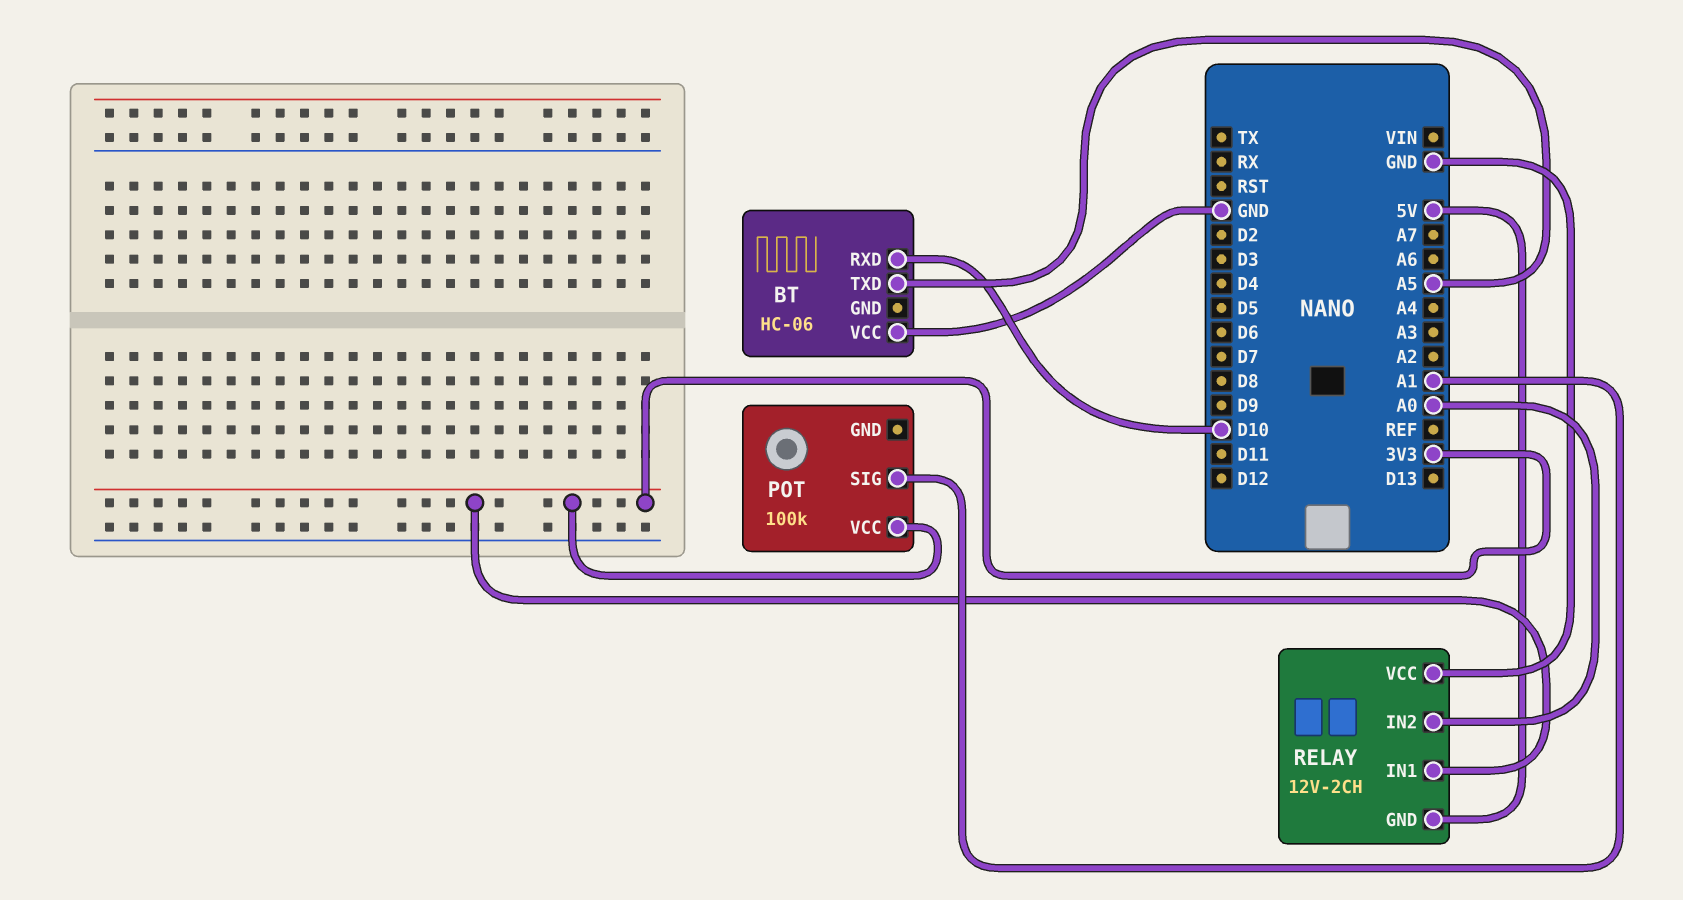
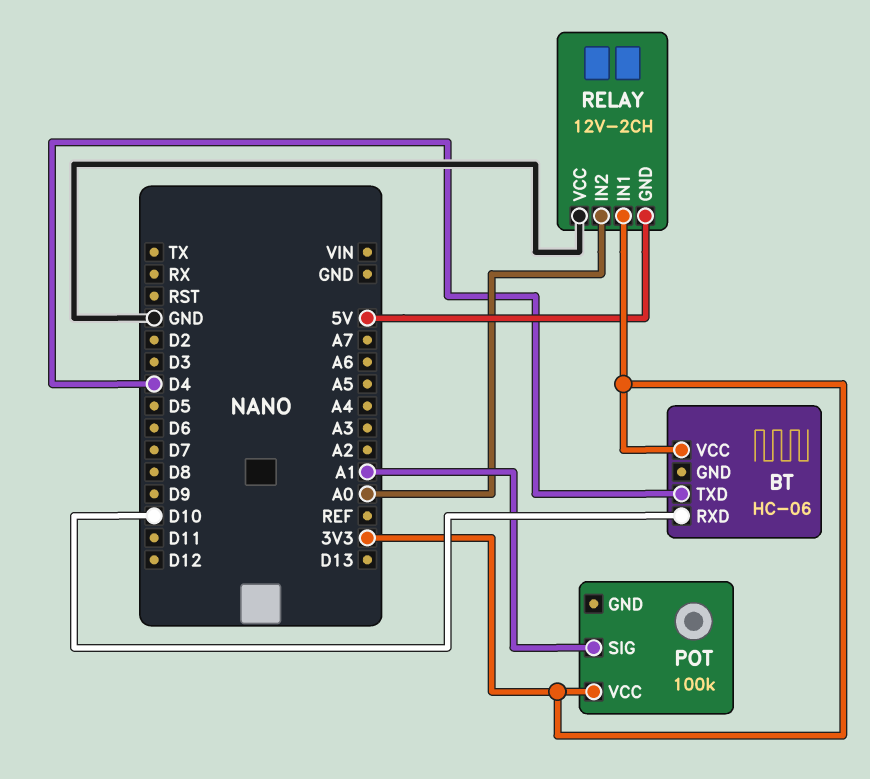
BT pin TXD: A5 -> D4
BT pin VCC: GND -> 3V3

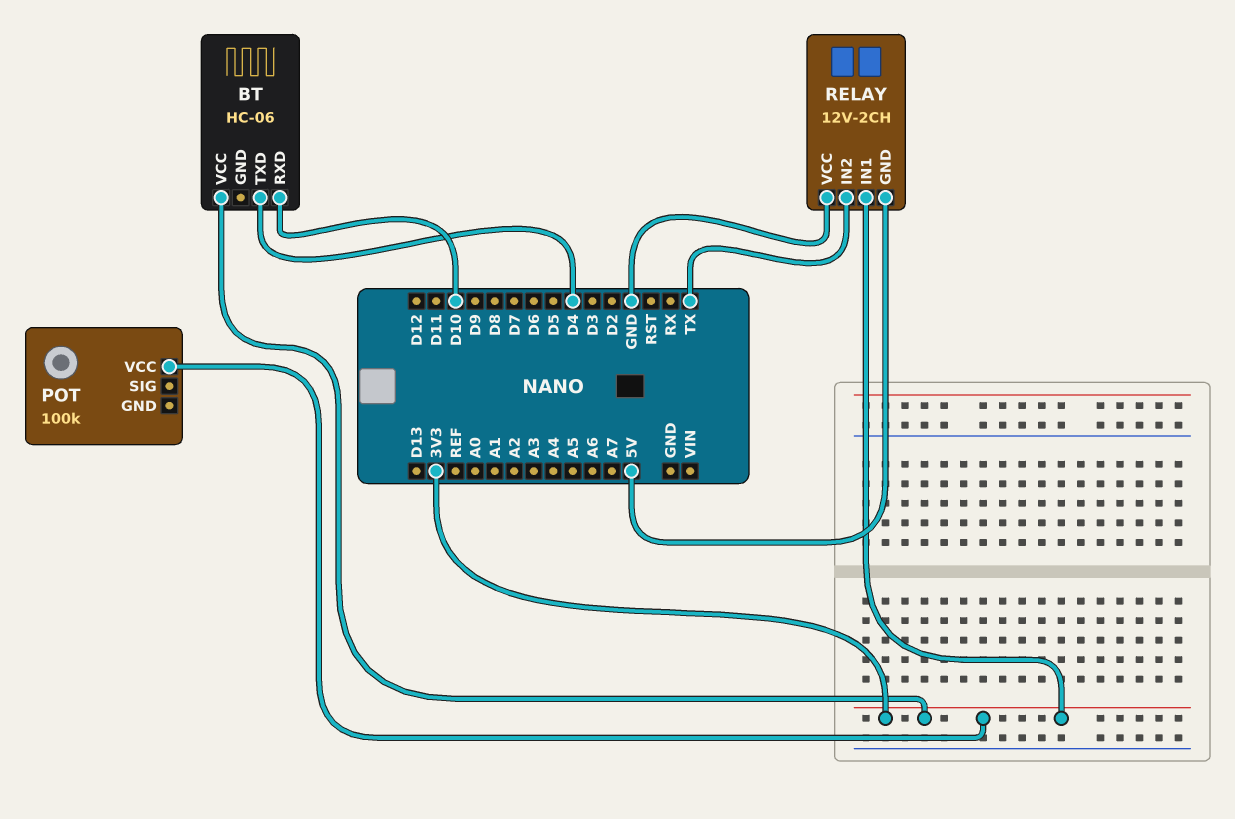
POT pin SIG: A1 -> none
RELAY pin IN2: A0 -> TX

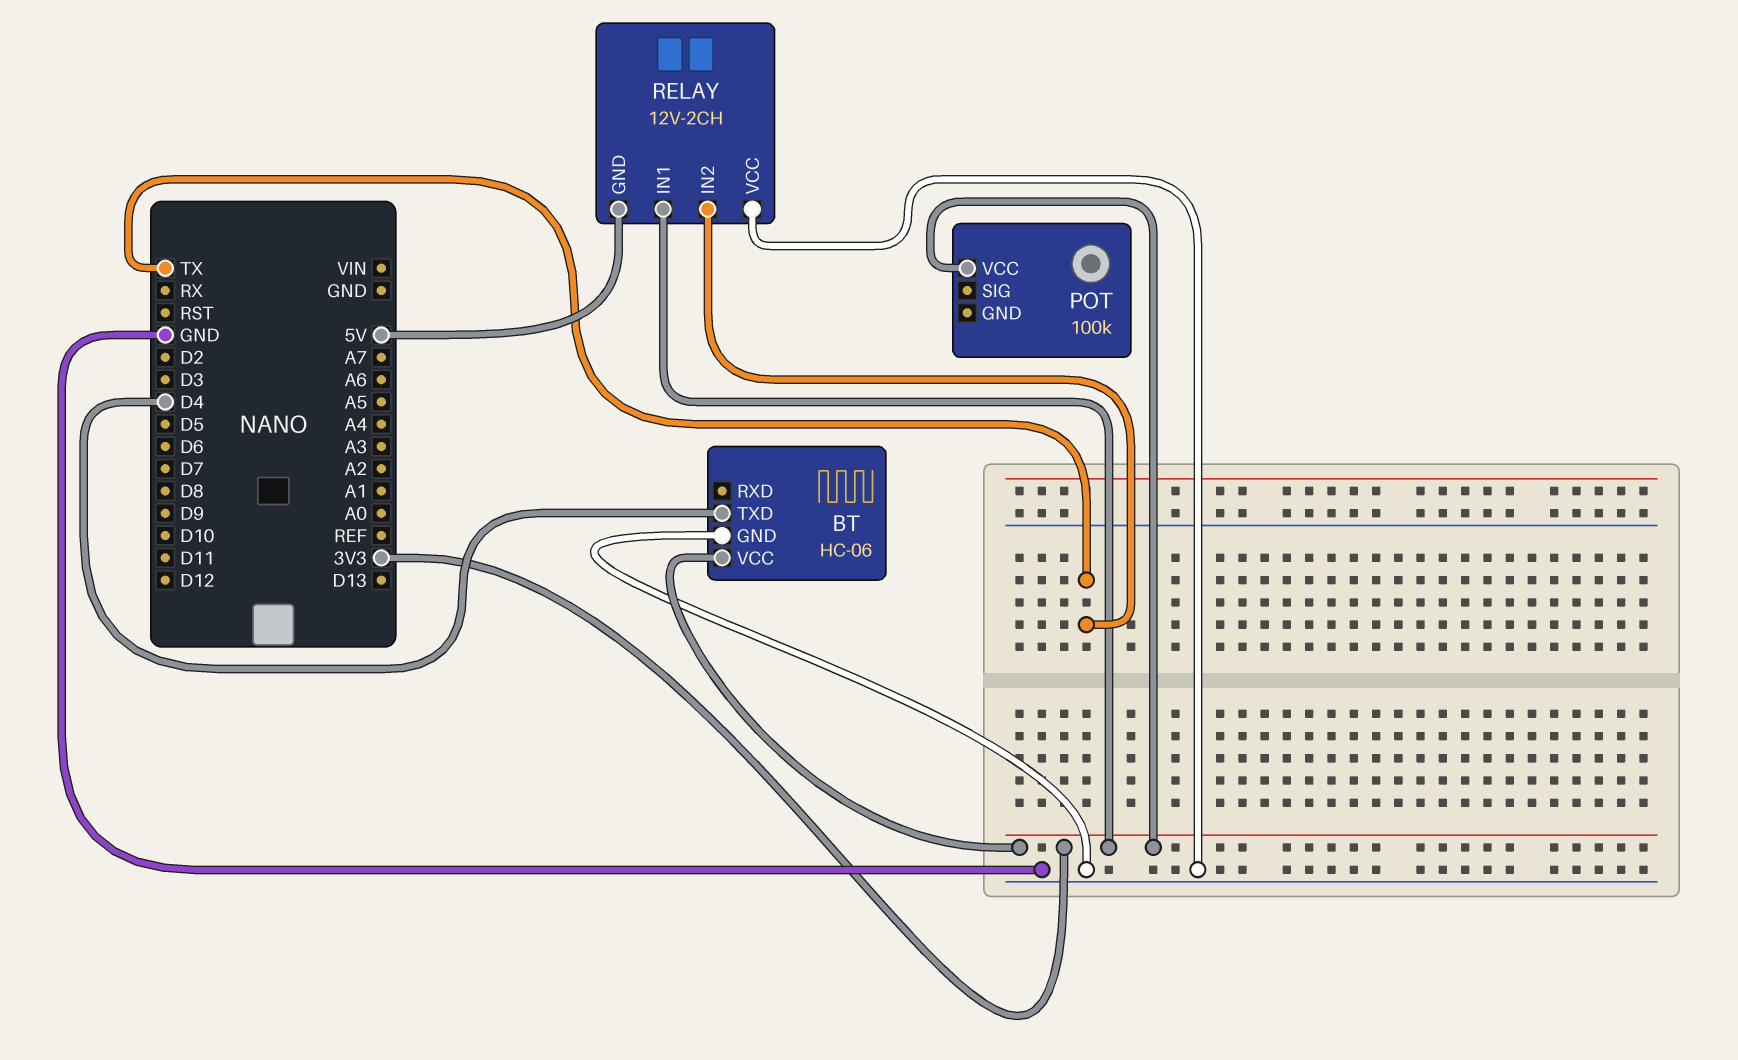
BT pin GND: none -> GND
BT pin RXD: D10 -> none

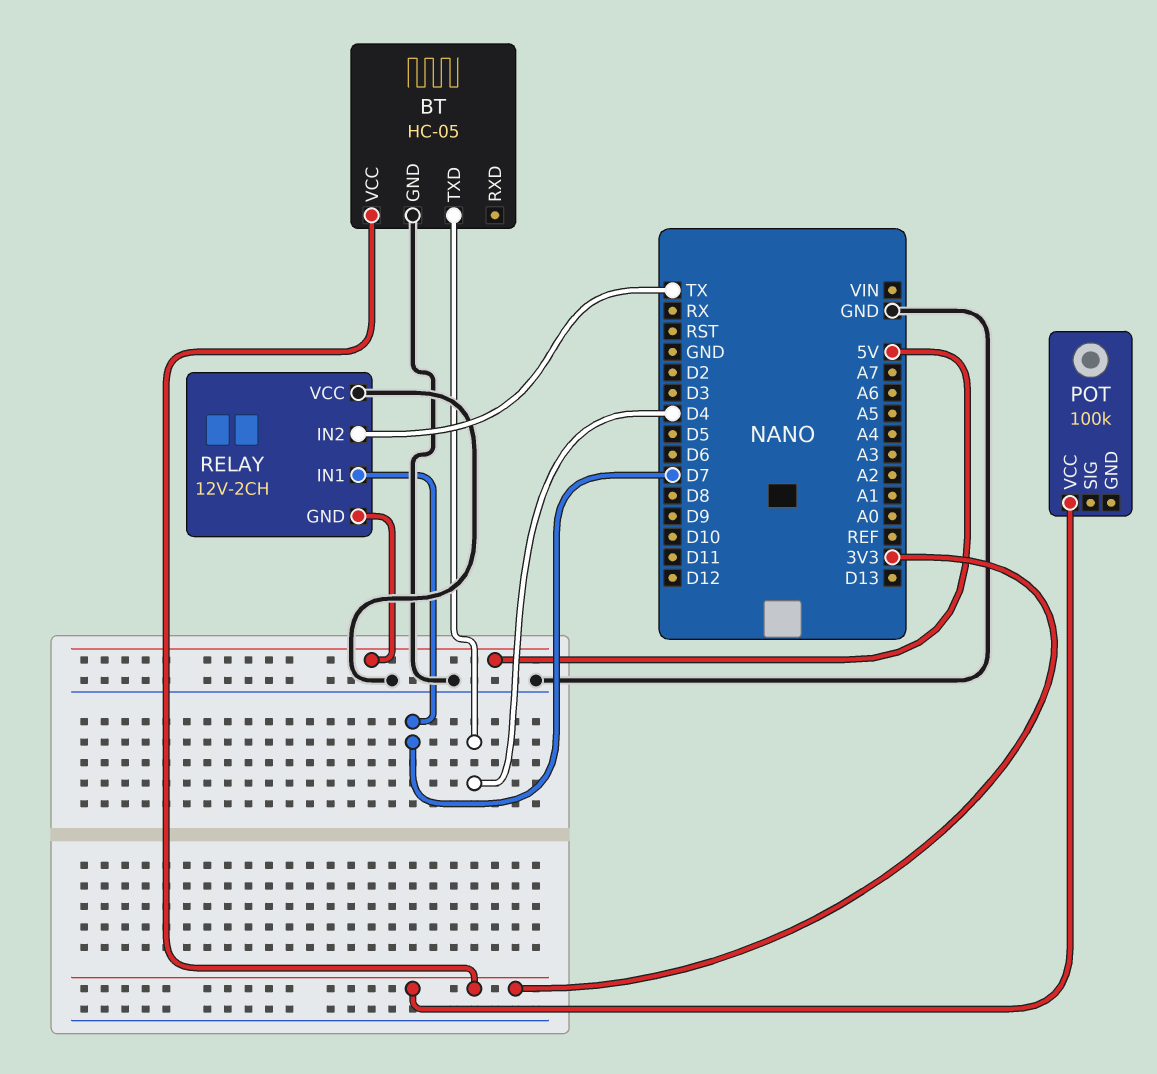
BT: HC-06 -> HC-05
RELAY pin IN1: 3V3 -> D7

